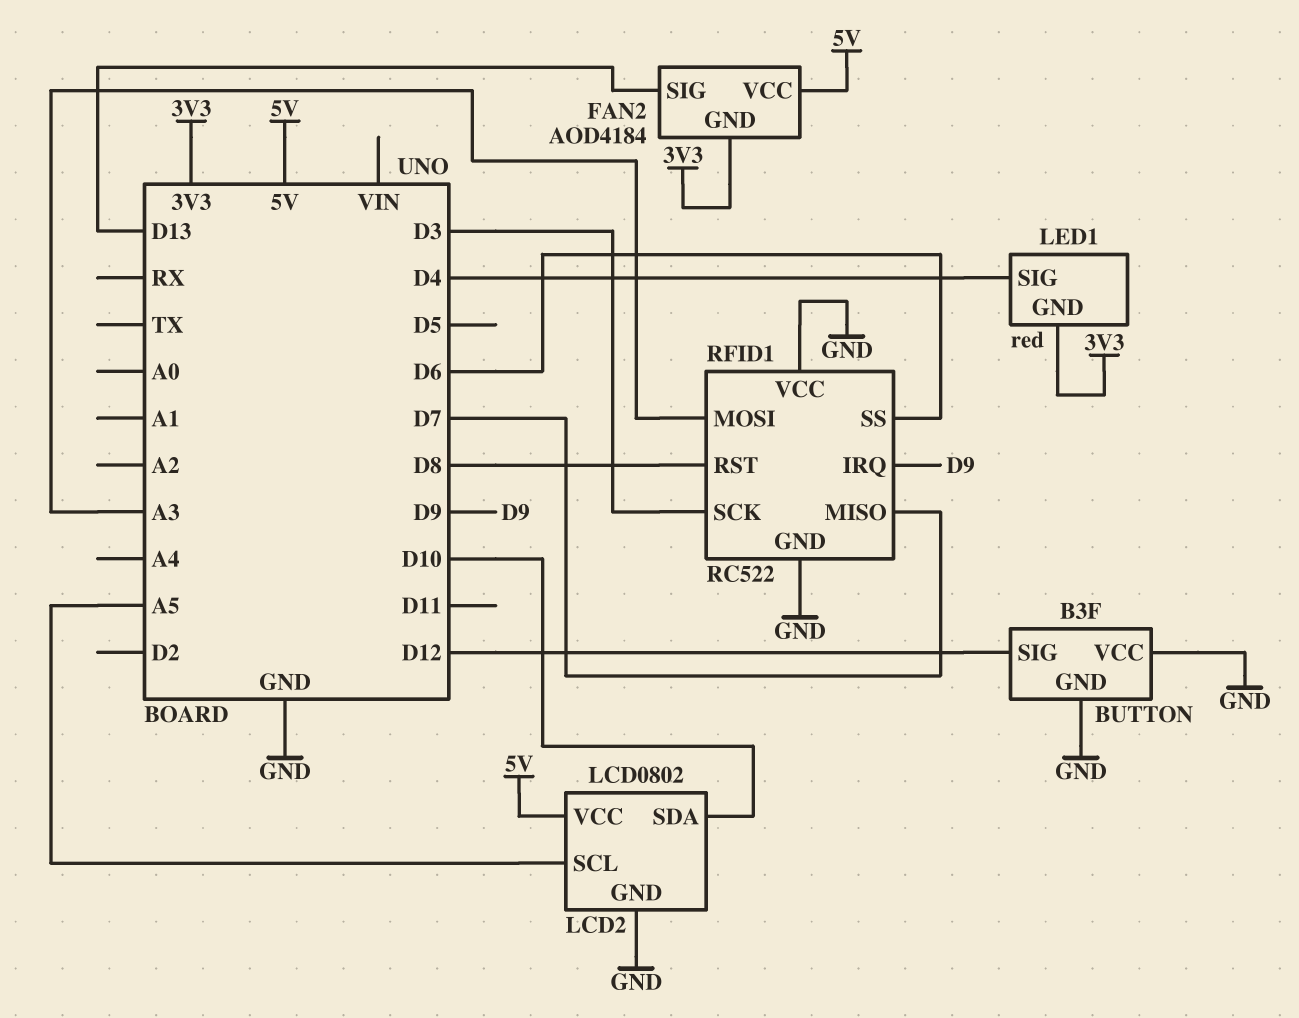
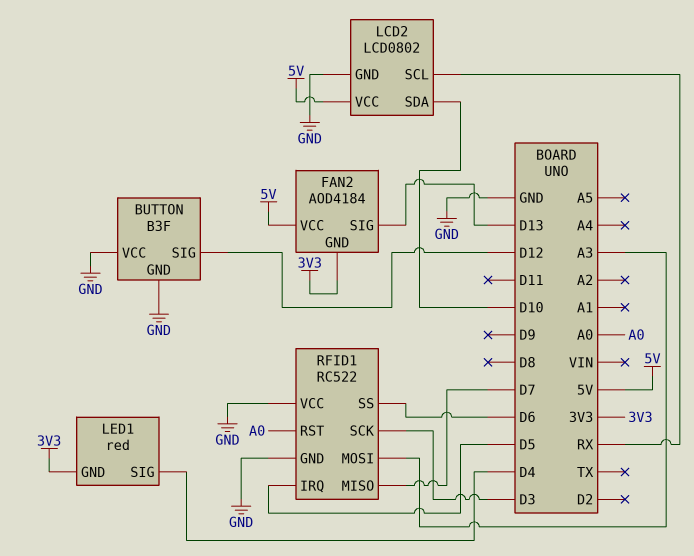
LCD2 pin SCL: A5 -> RX
RFID1 pin IRQ: D9 -> D5
RFID1 pin RST: D8 -> A0

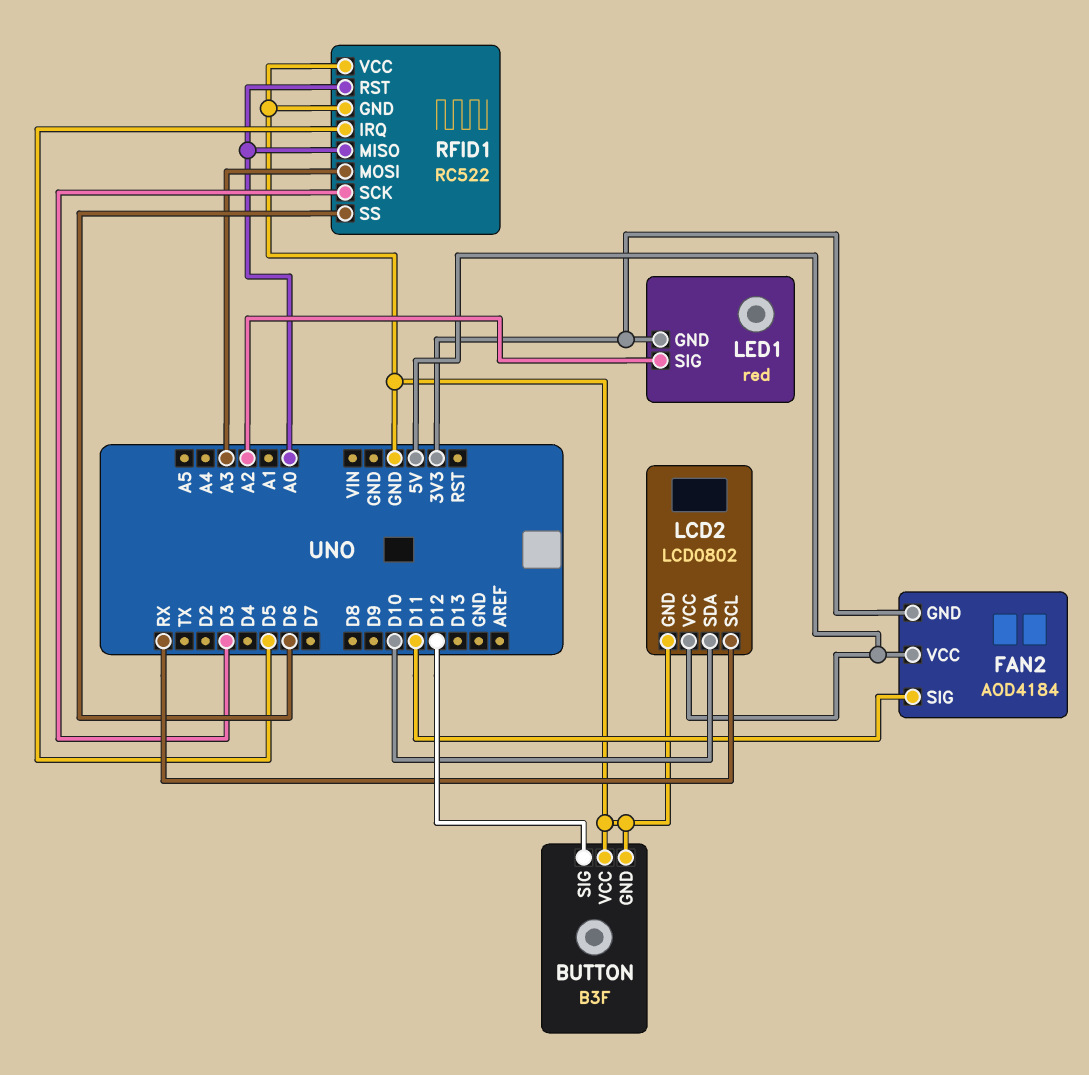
FAN2 pin SIG: D13 -> D11
LED1 pin SIG: D4 -> A2
RFID1 pin MISO: D7 -> A0

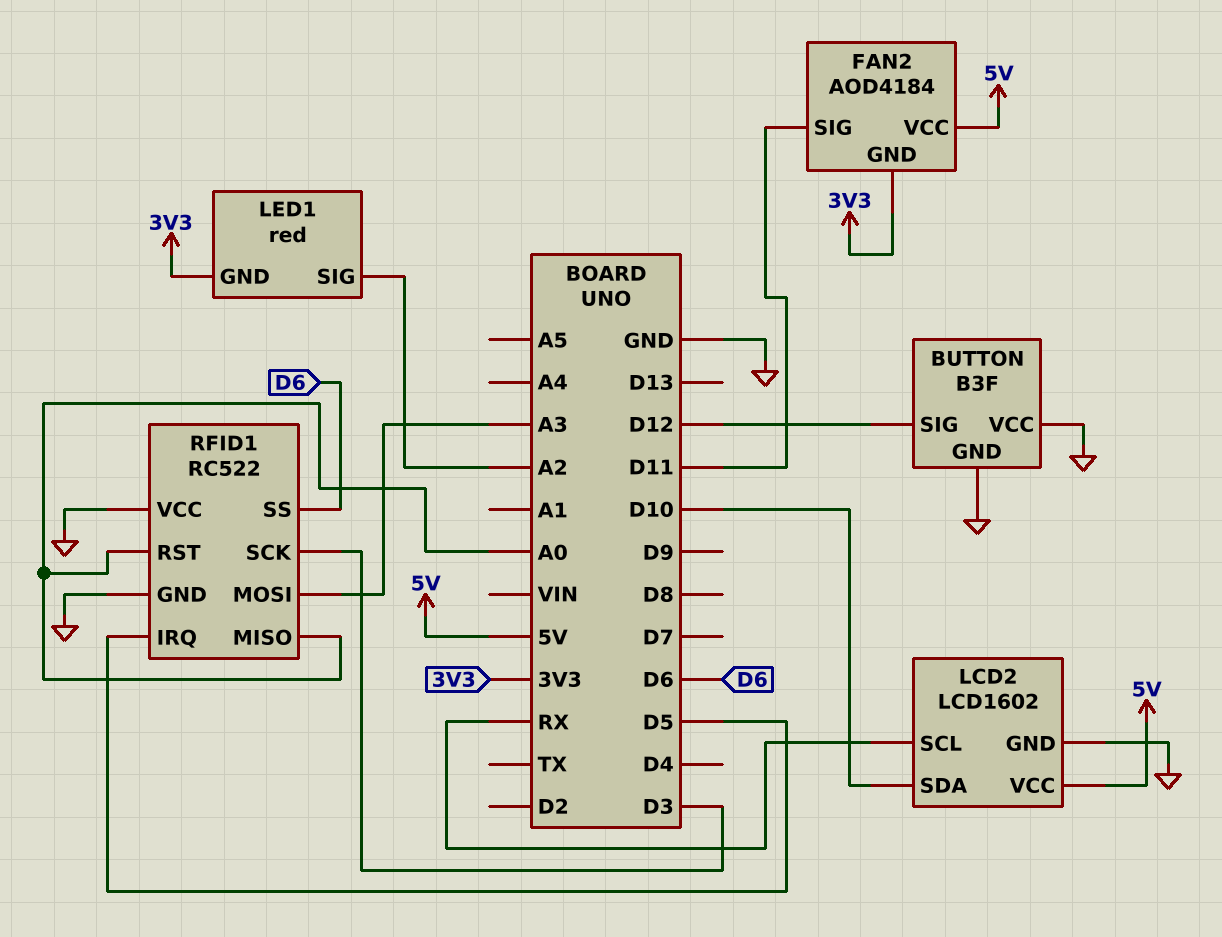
LCD2: LCD0802 -> LCD1602

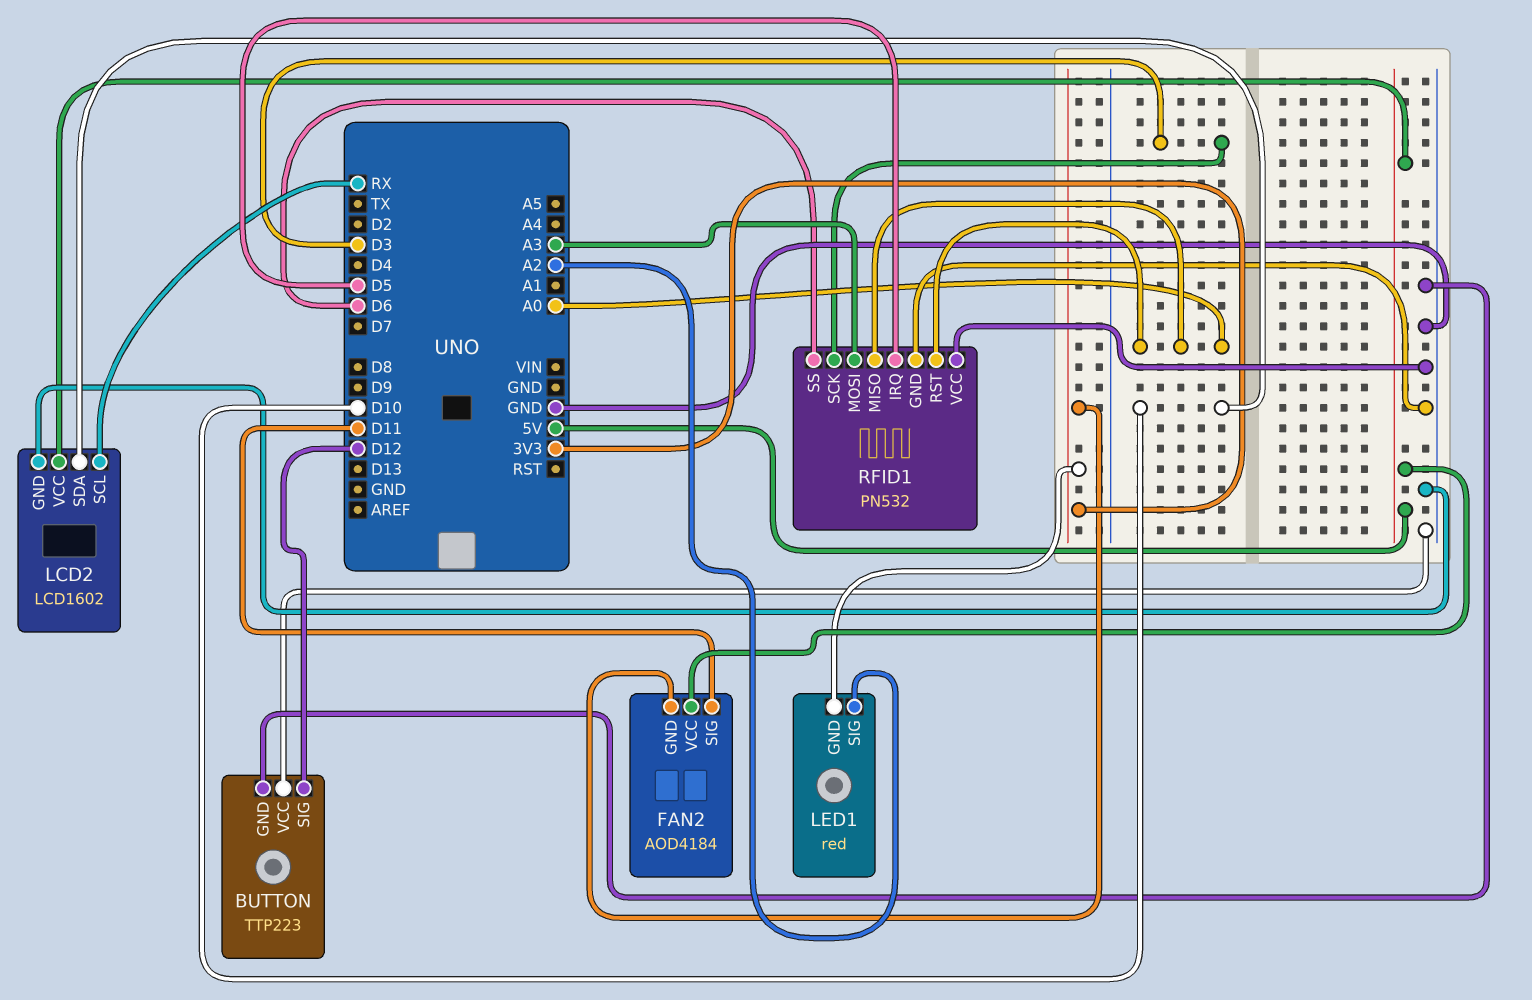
BUTTON: B3F -> TTP223
RFID1: RC522 -> PN532

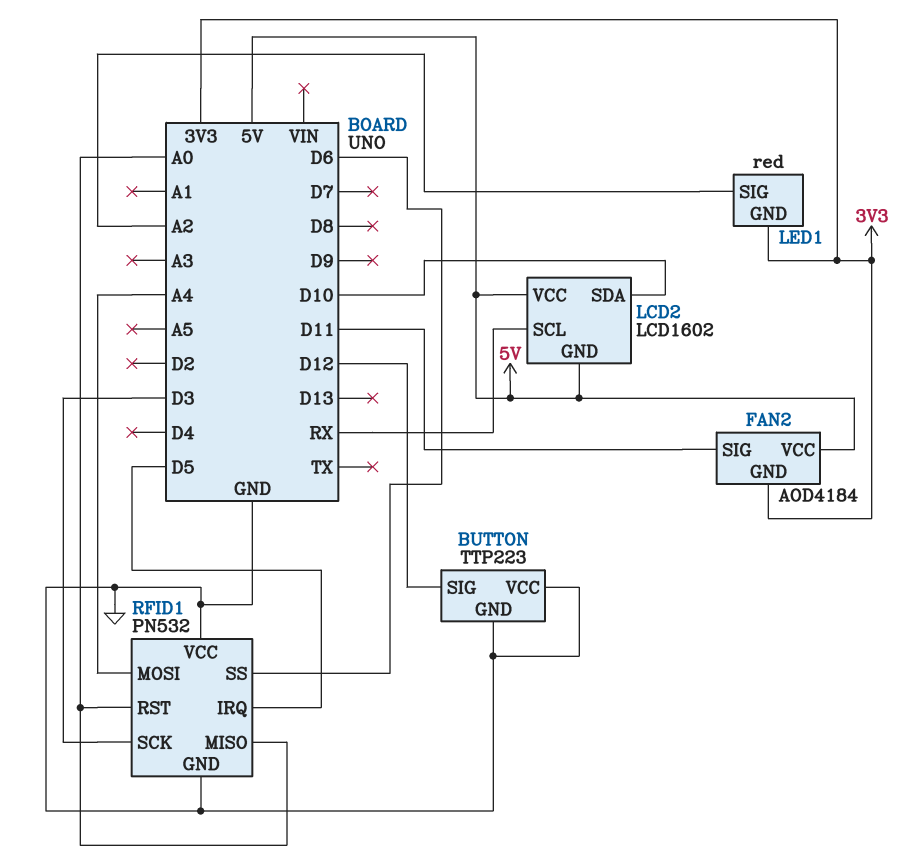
LCD2 pin GND: GND -> 5V
RFID1 pin MOSI: A3 -> A4

